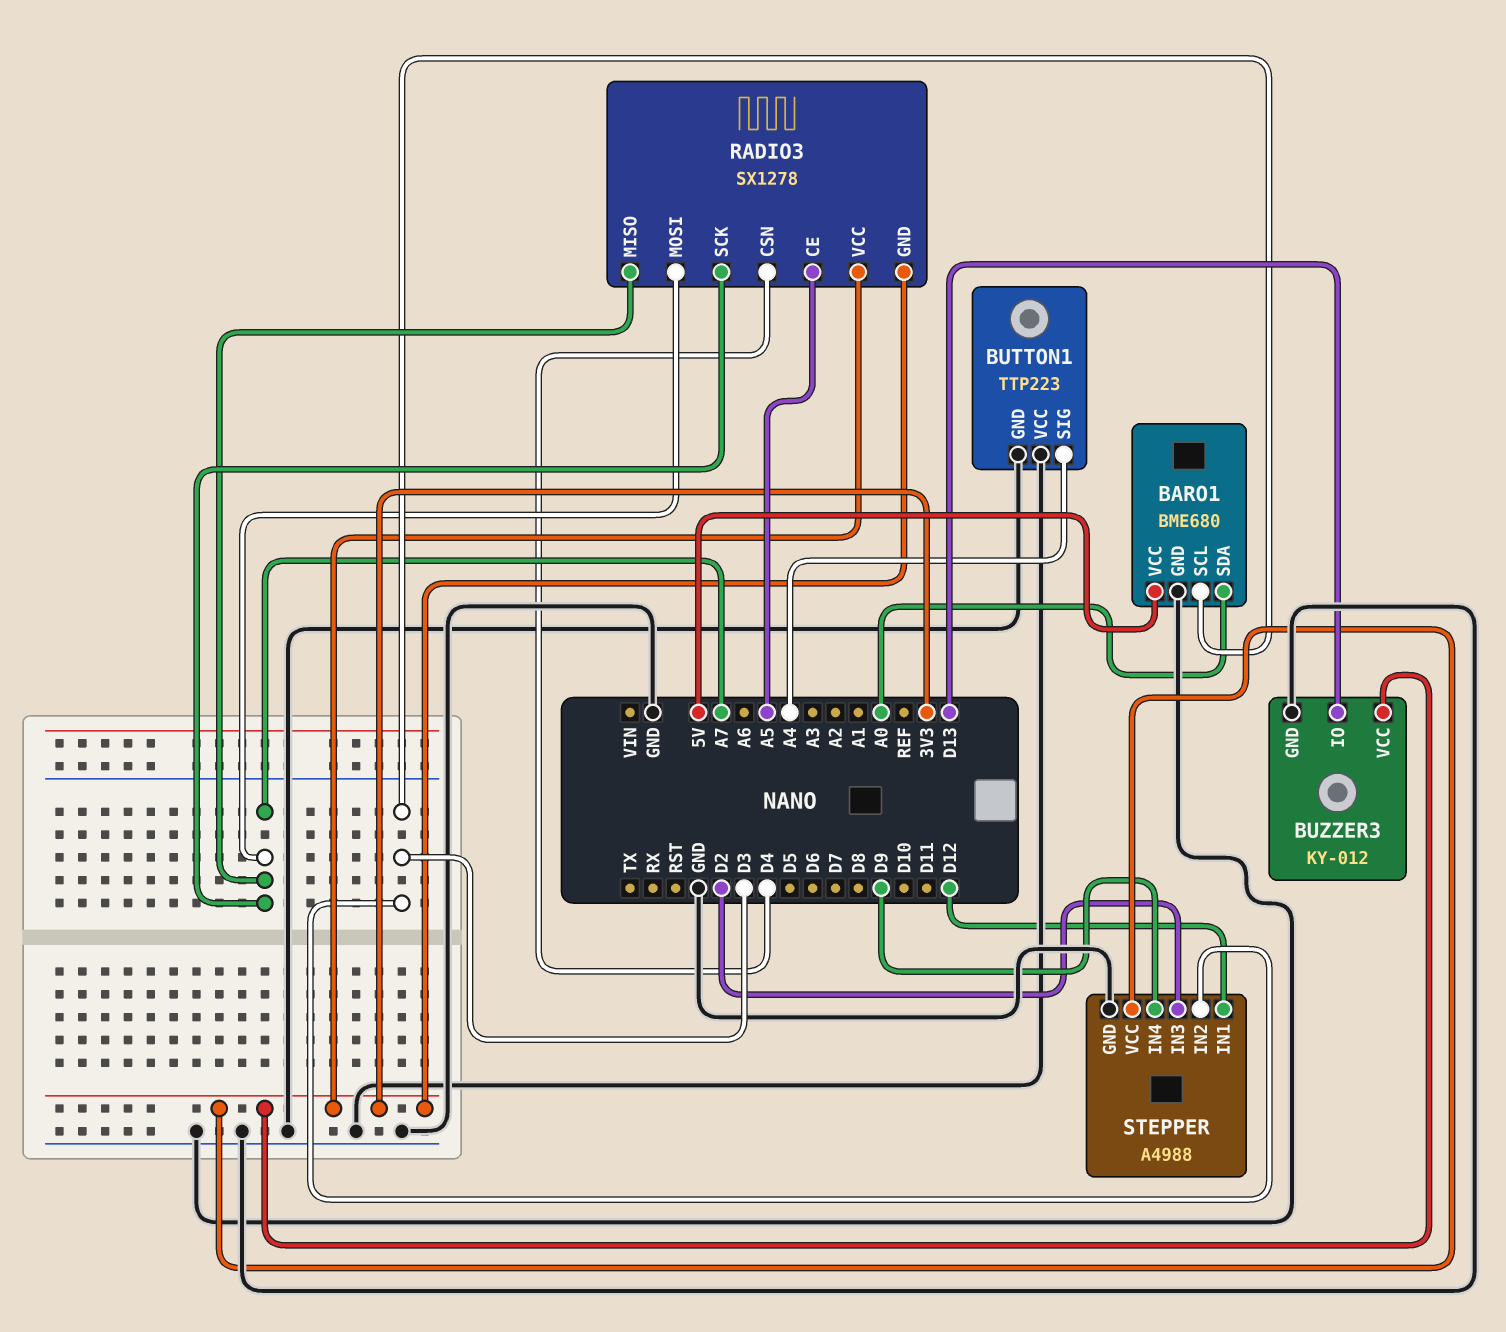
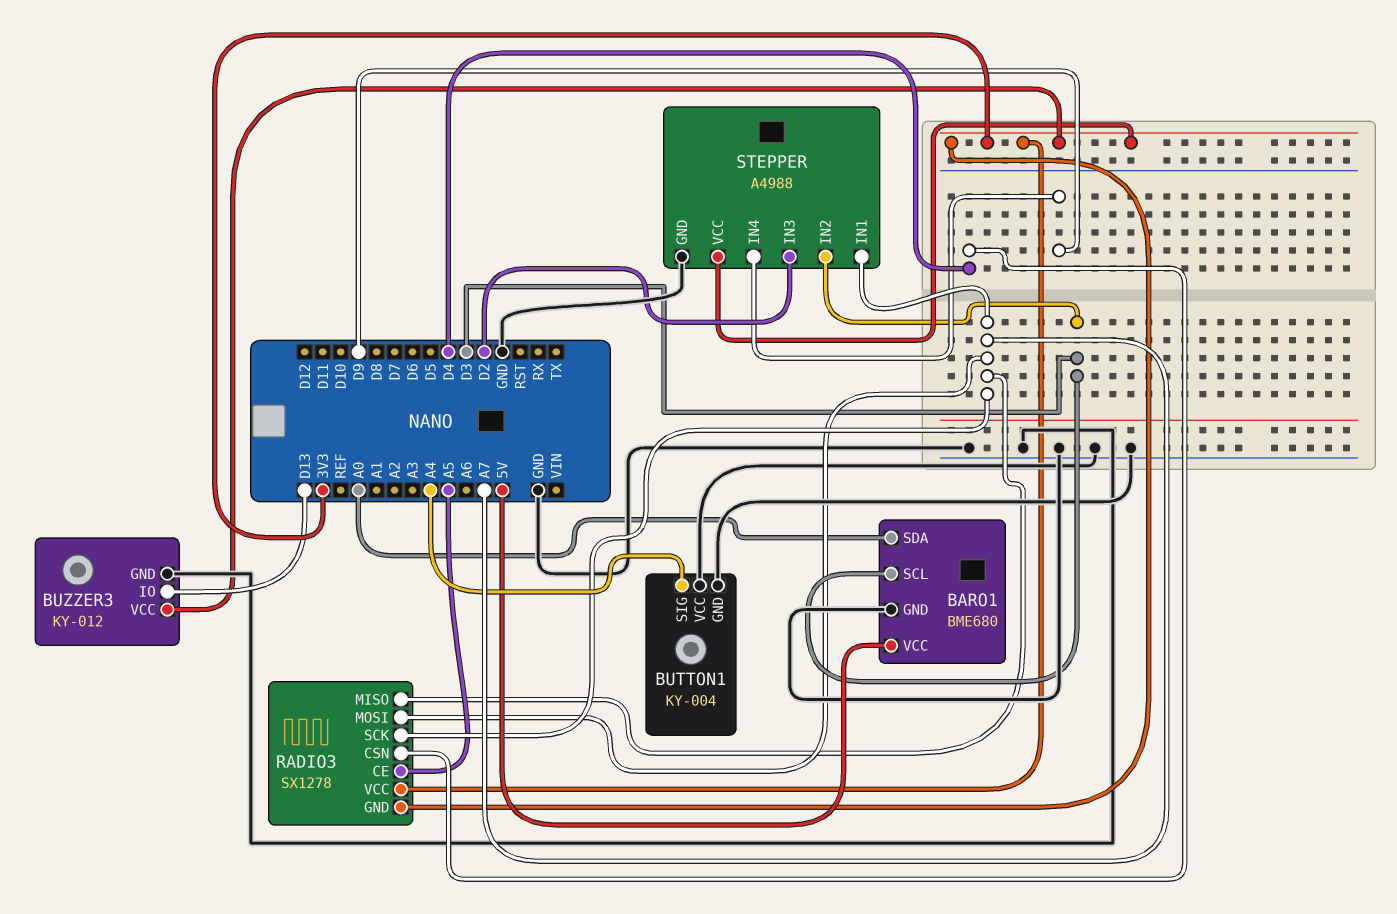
BUTTON1: TTP223 -> KY-004
STEPPER pin IN1: D12 -> A7

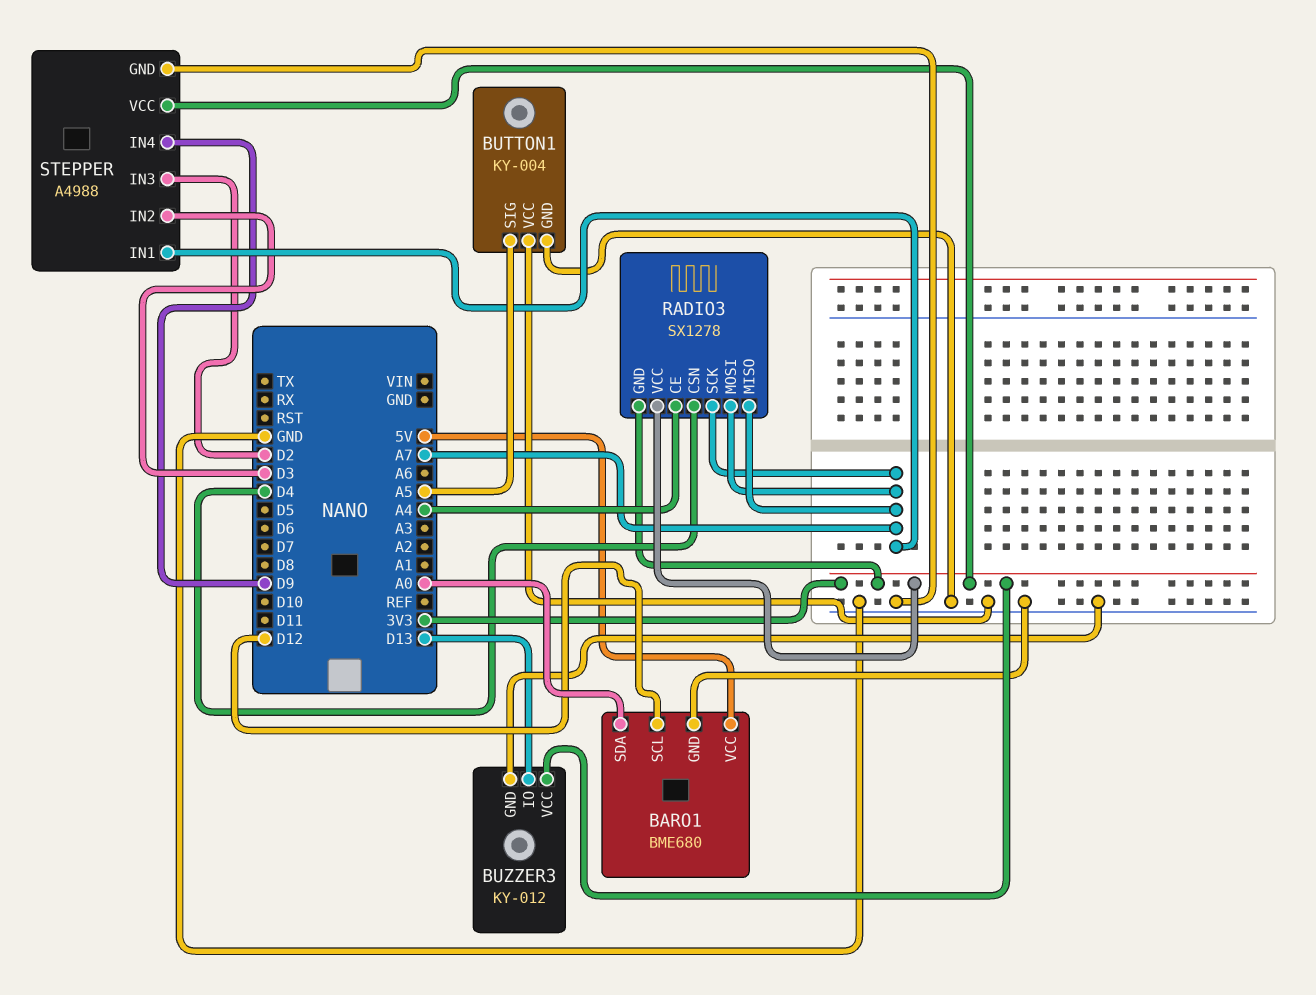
BARO1 pin SCL: D3 -> D12
BUTTON1 pin SIG: A4 -> A5
RADIO3 pin CE: A5 -> A4

